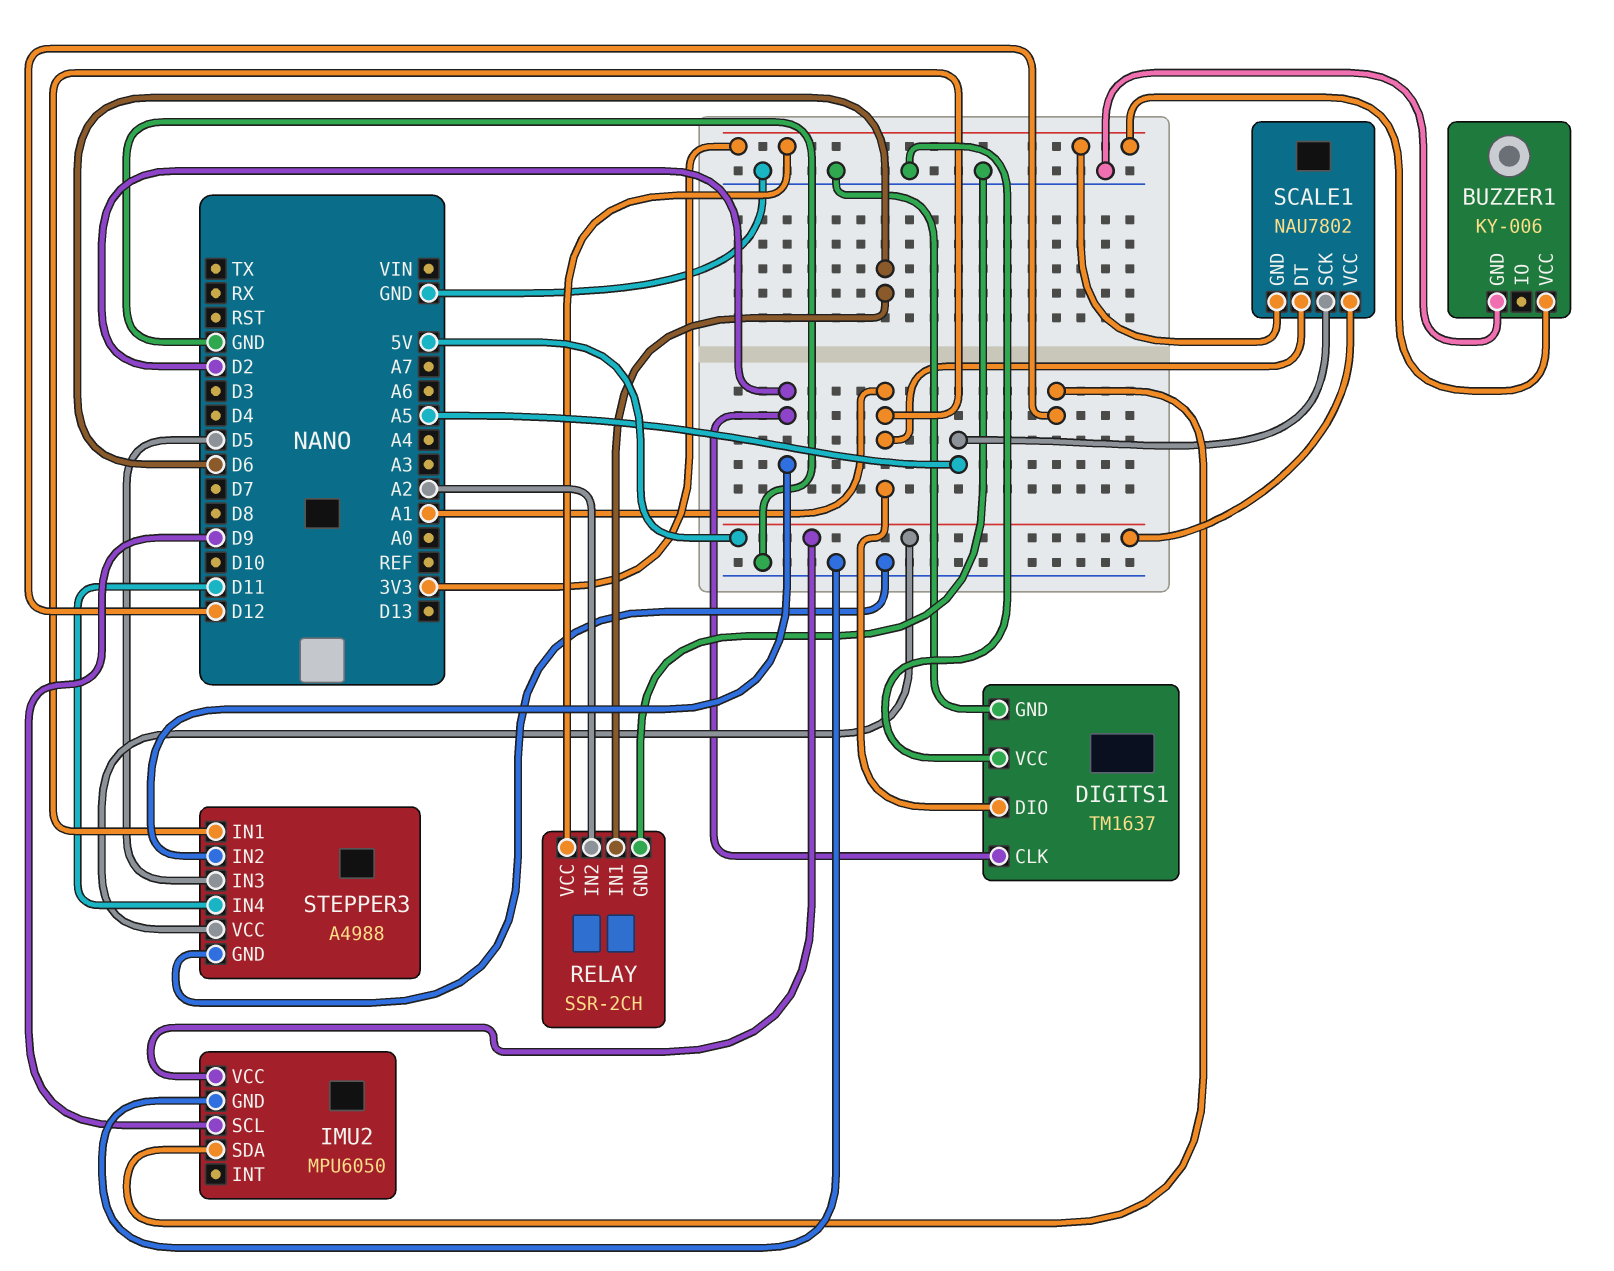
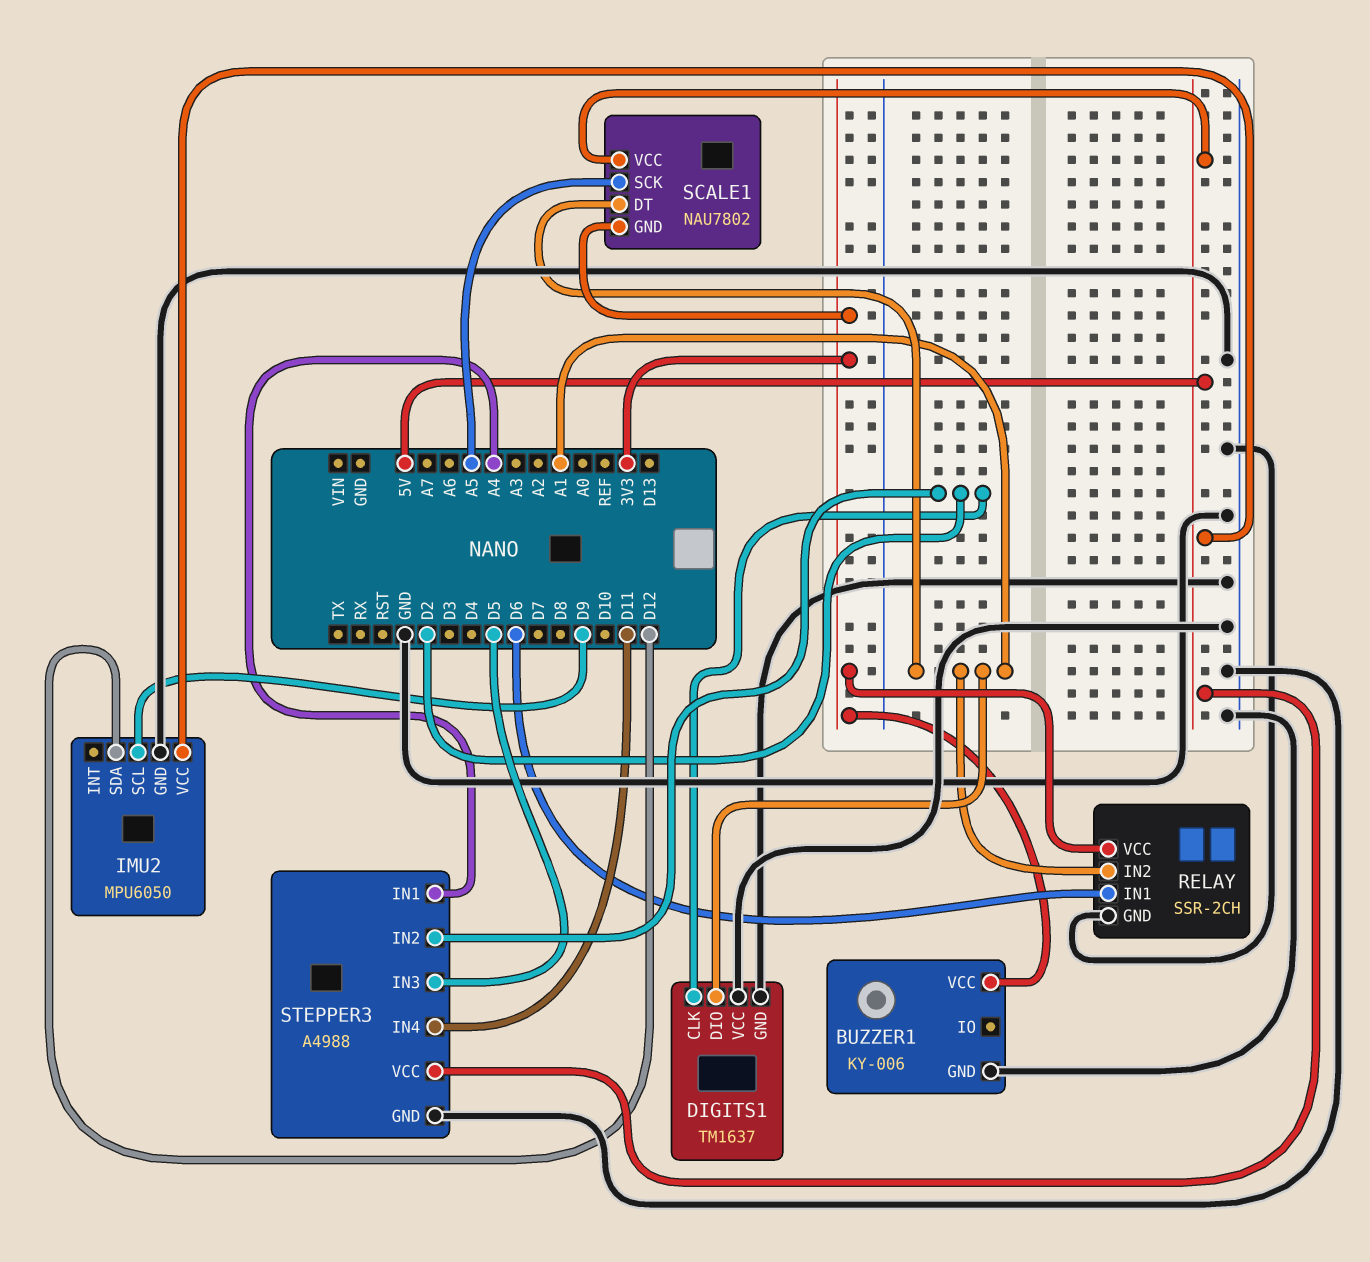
RELAY pin IN2: A2 -> A1
STEPPER3 pin IN1: A1 -> A4

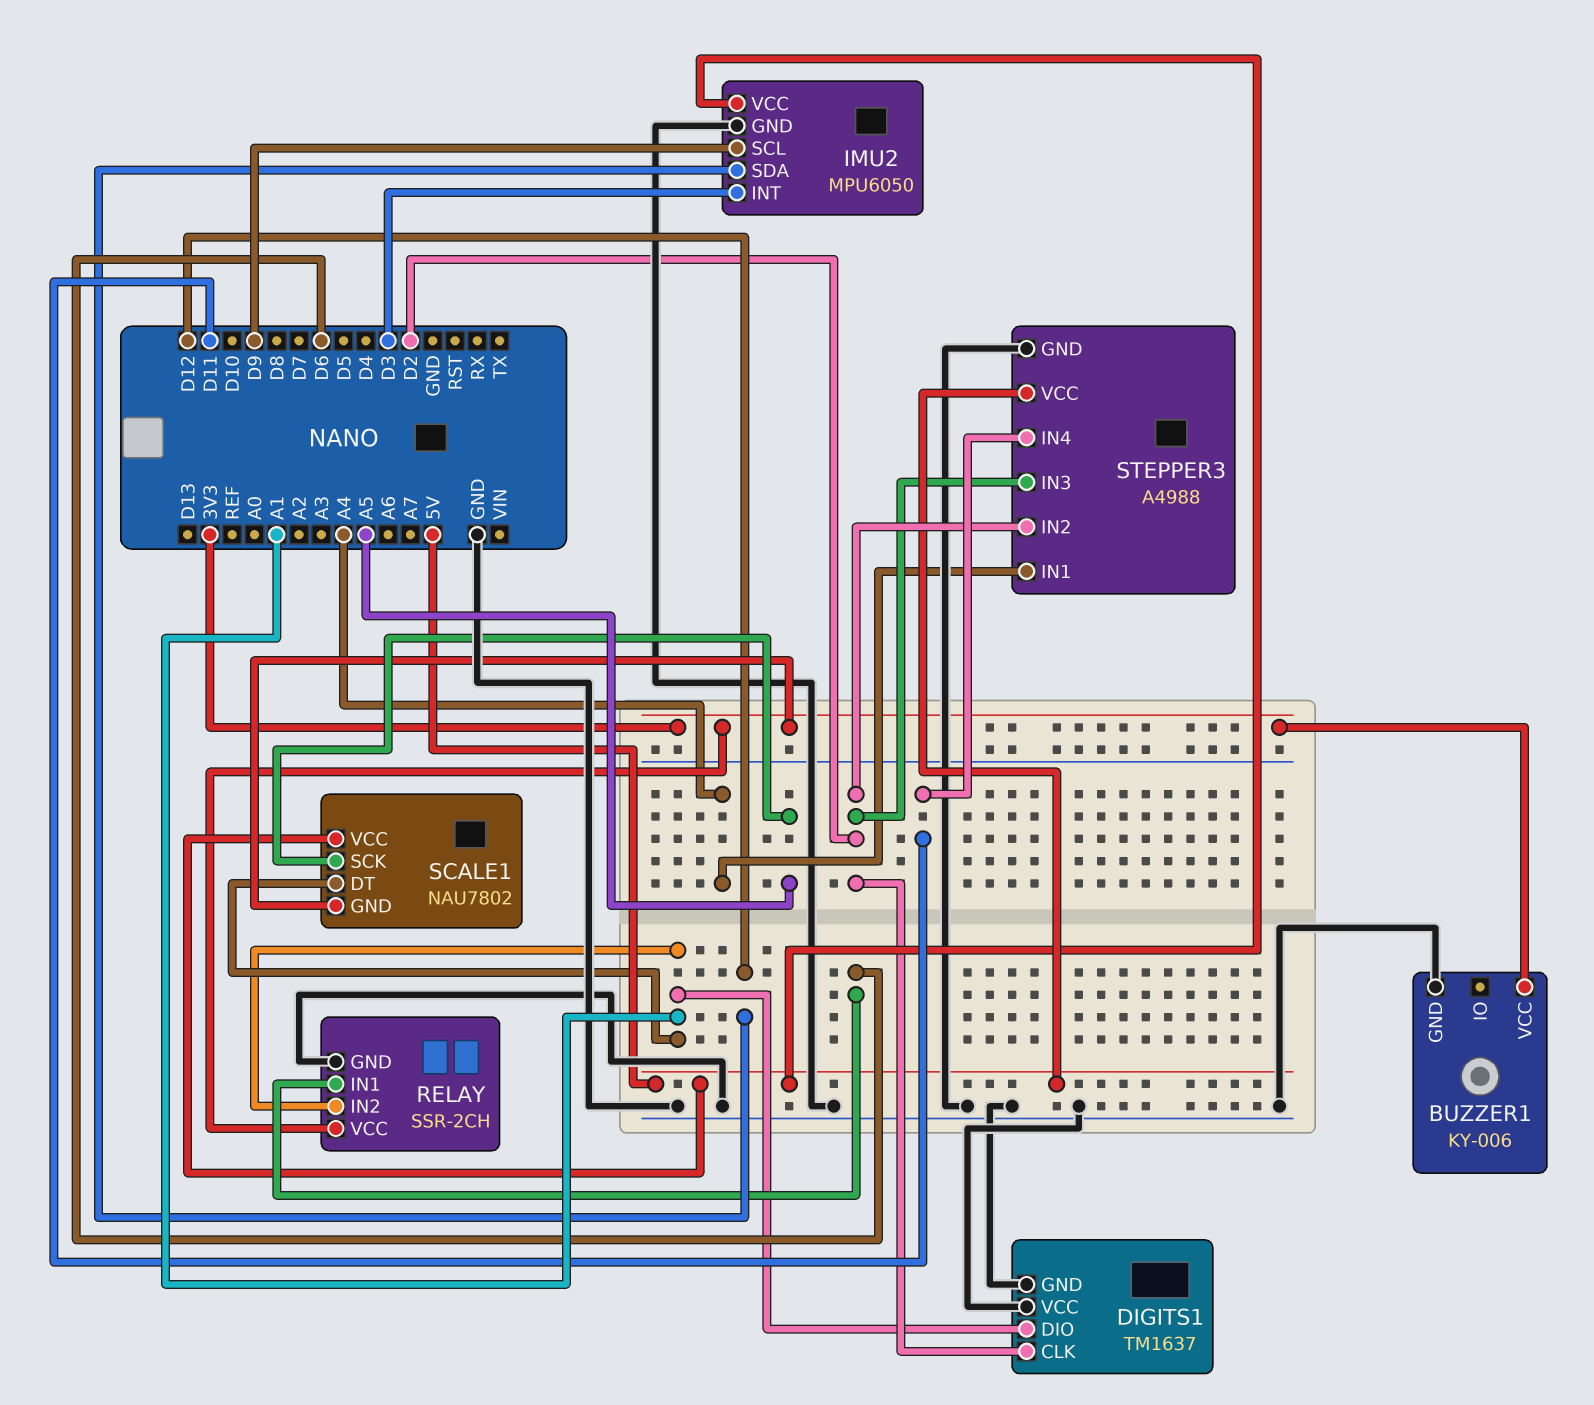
IMU2 pin INT: none -> D3
STEPPER3 pin IN3: D5 -> D2

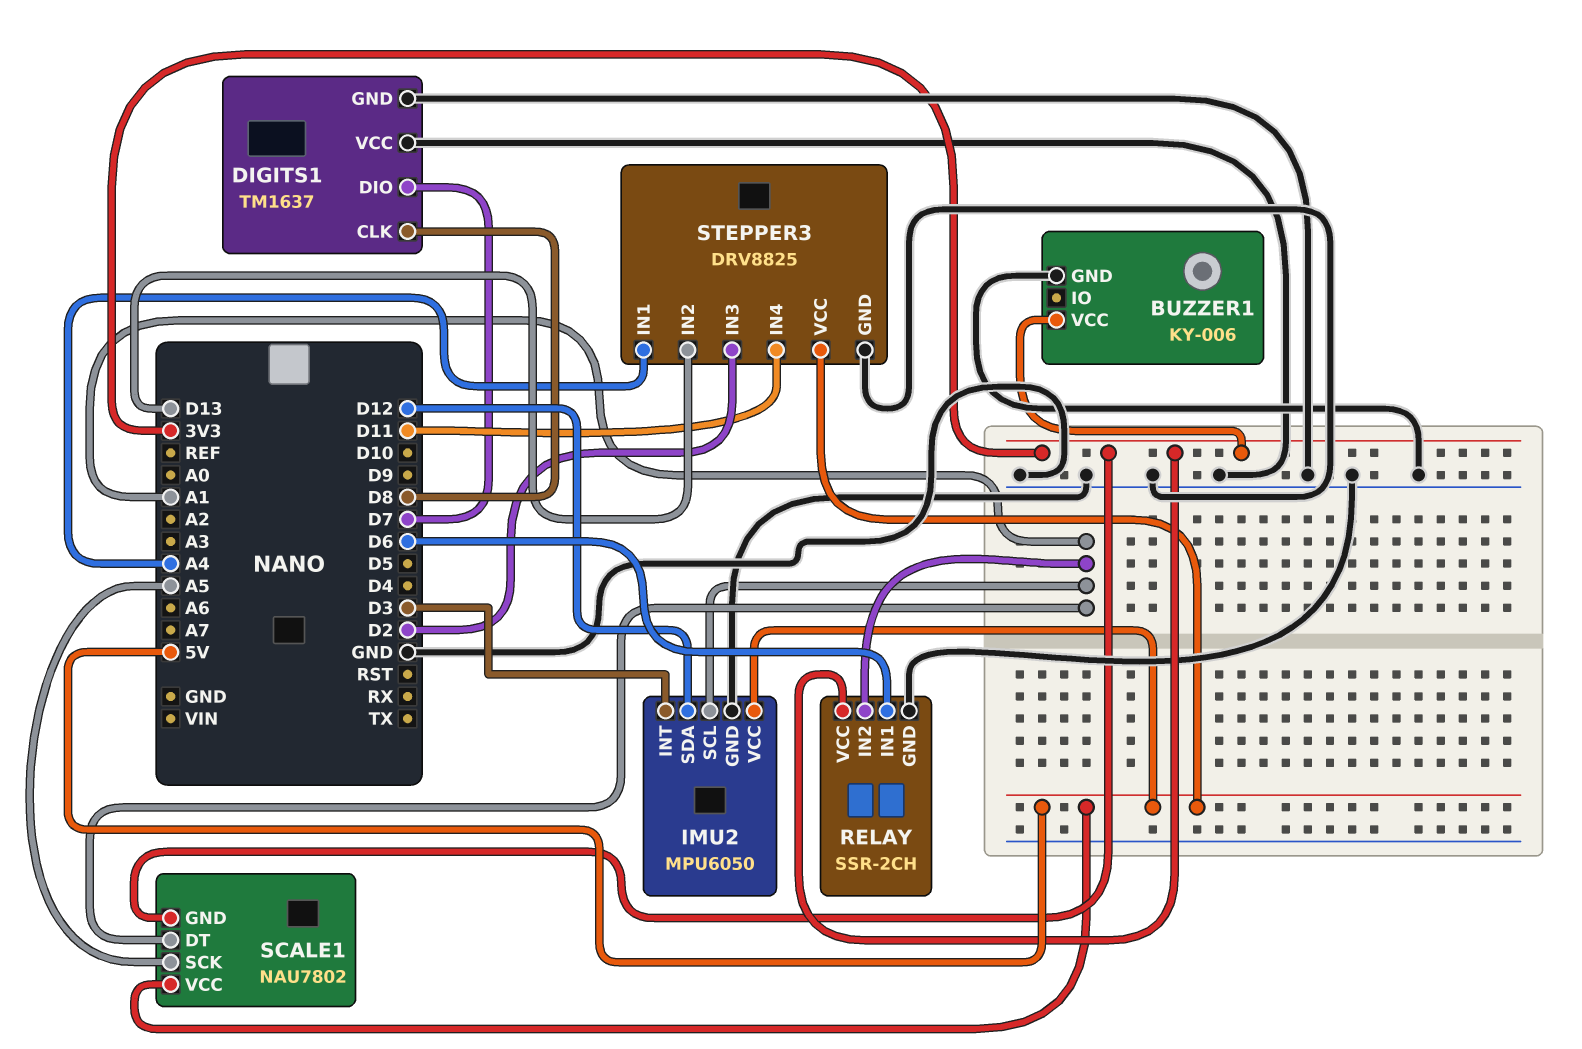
DIGITS1 pin CLK: D2 -> D8
DIGITS1 pin DIO: A1 -> D7
IMU2 pin SCL: D9 -> A1
STEPPER3: A4988 -> DRV8825
STEPPER3 pin IN2: D2 -> D13

